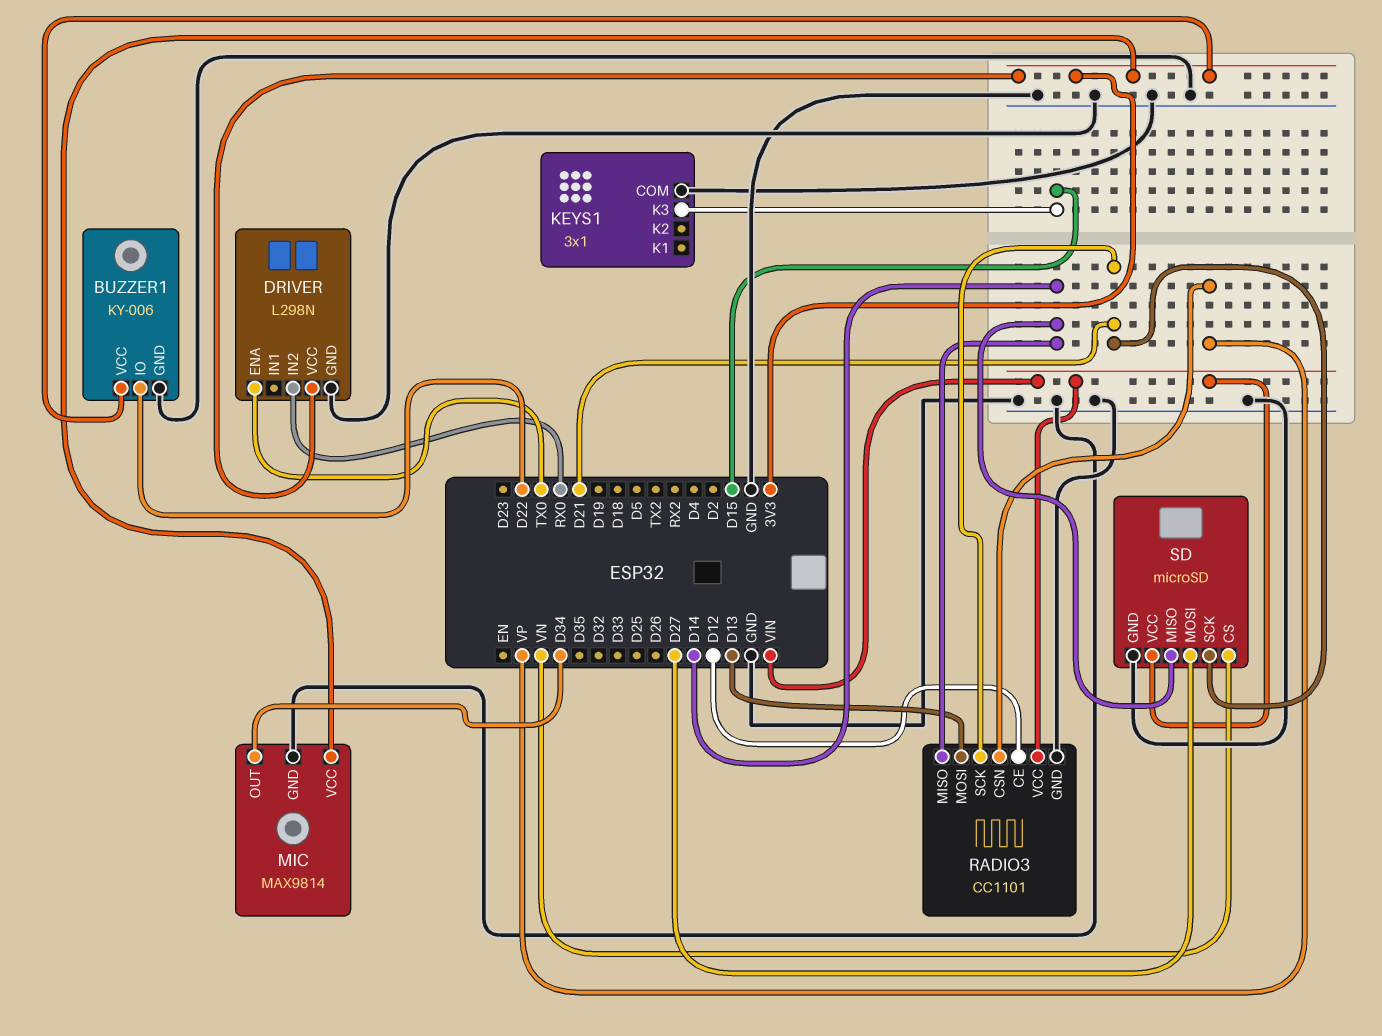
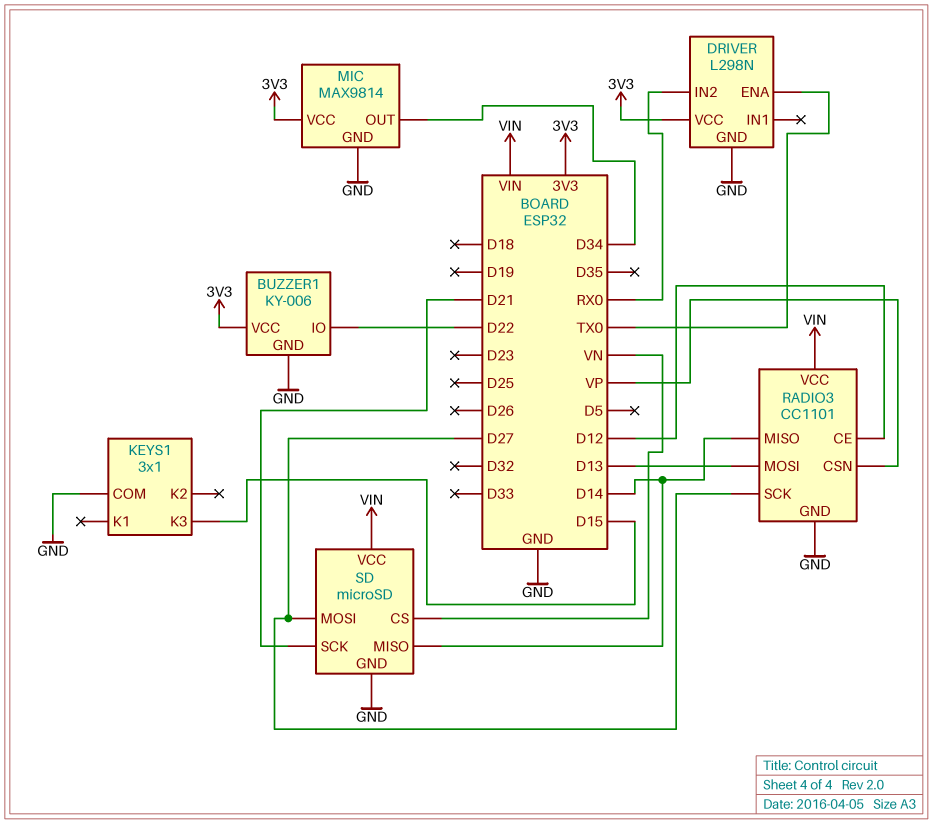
RADIO3 pin SCK: D21 -> D27

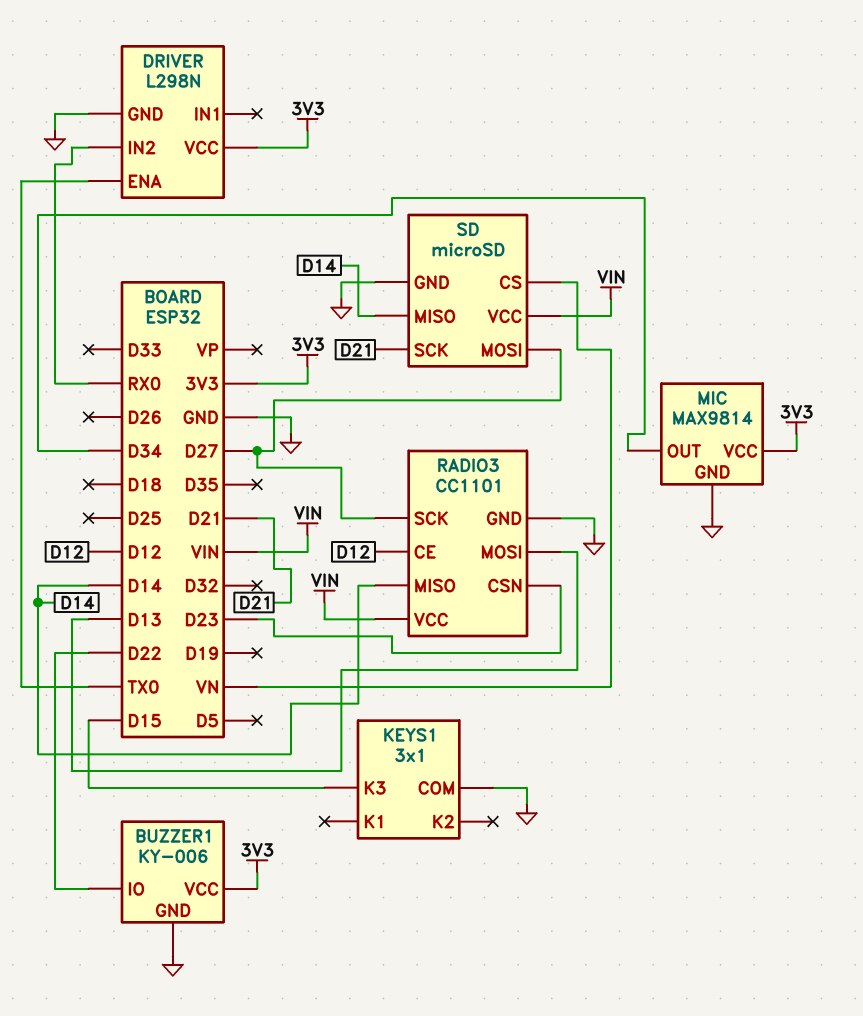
RADIO3 pin CSN: VP -> D23

